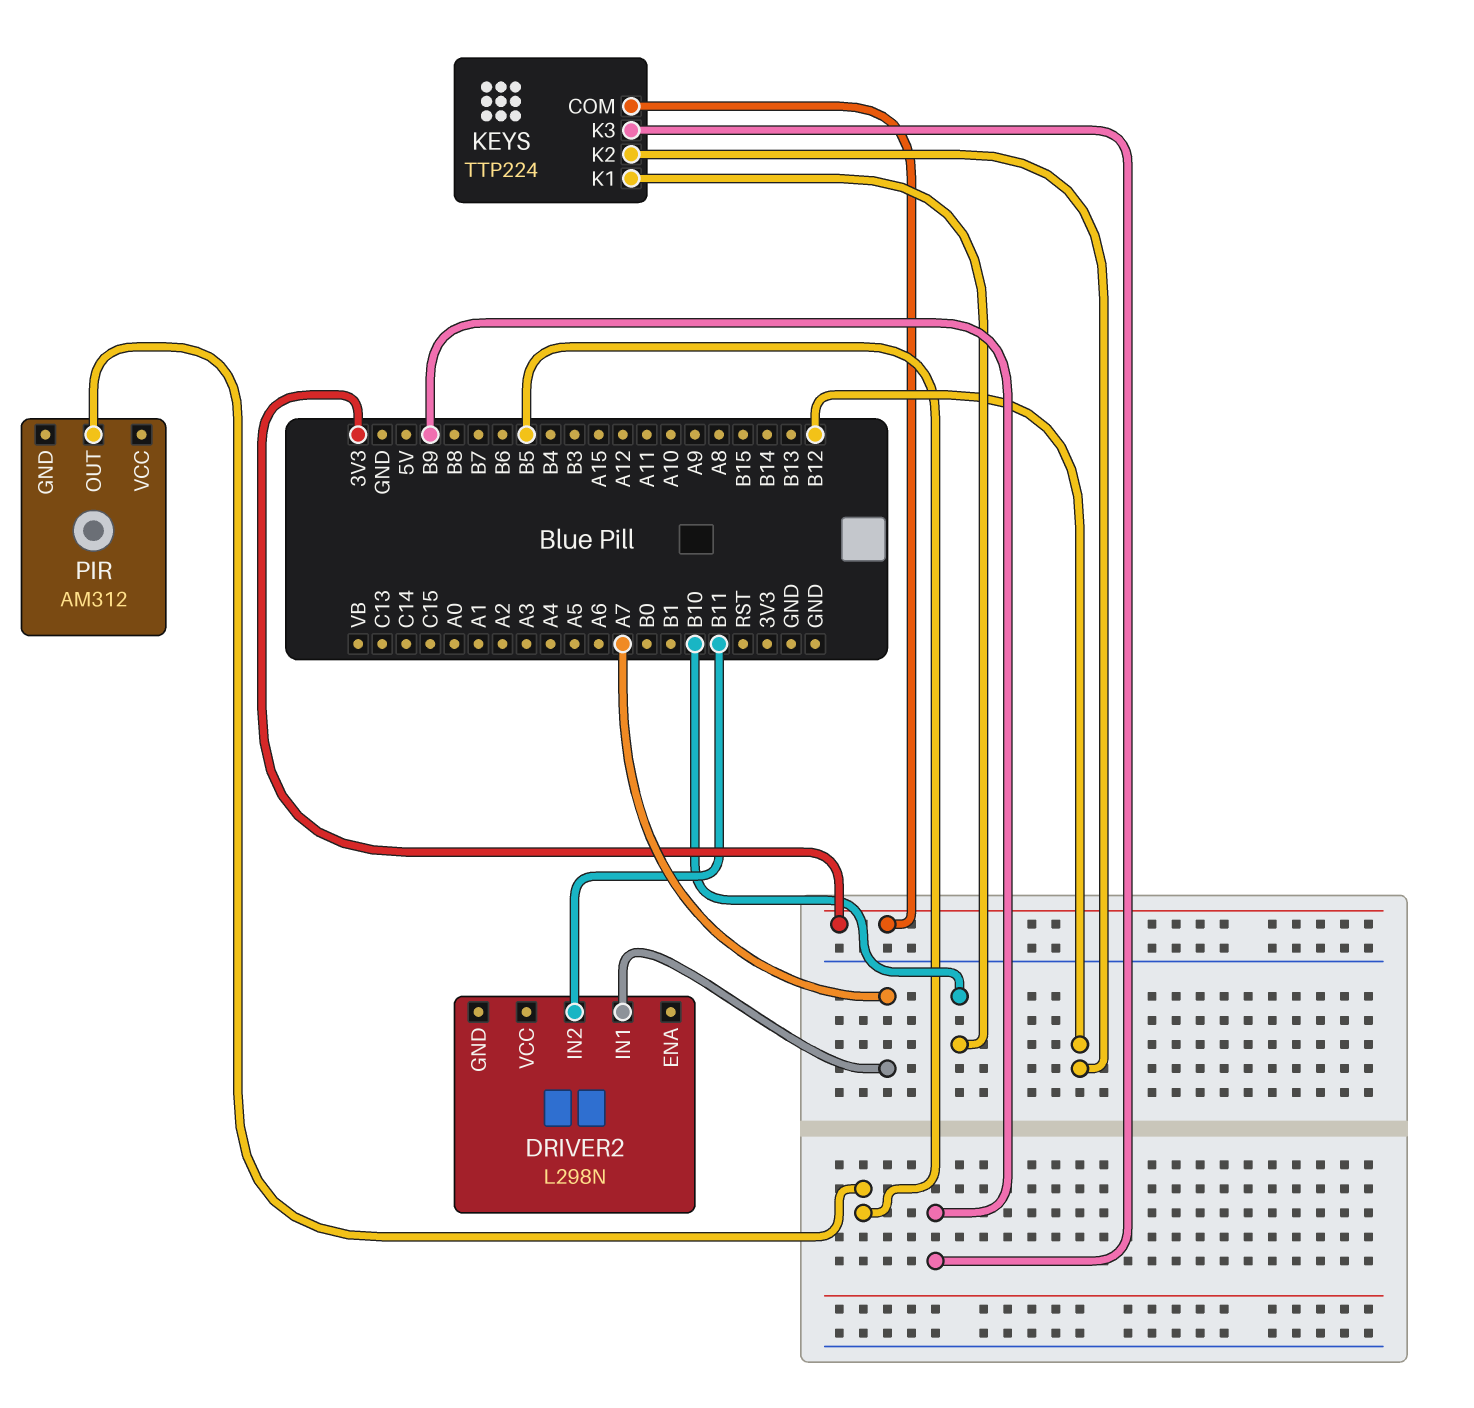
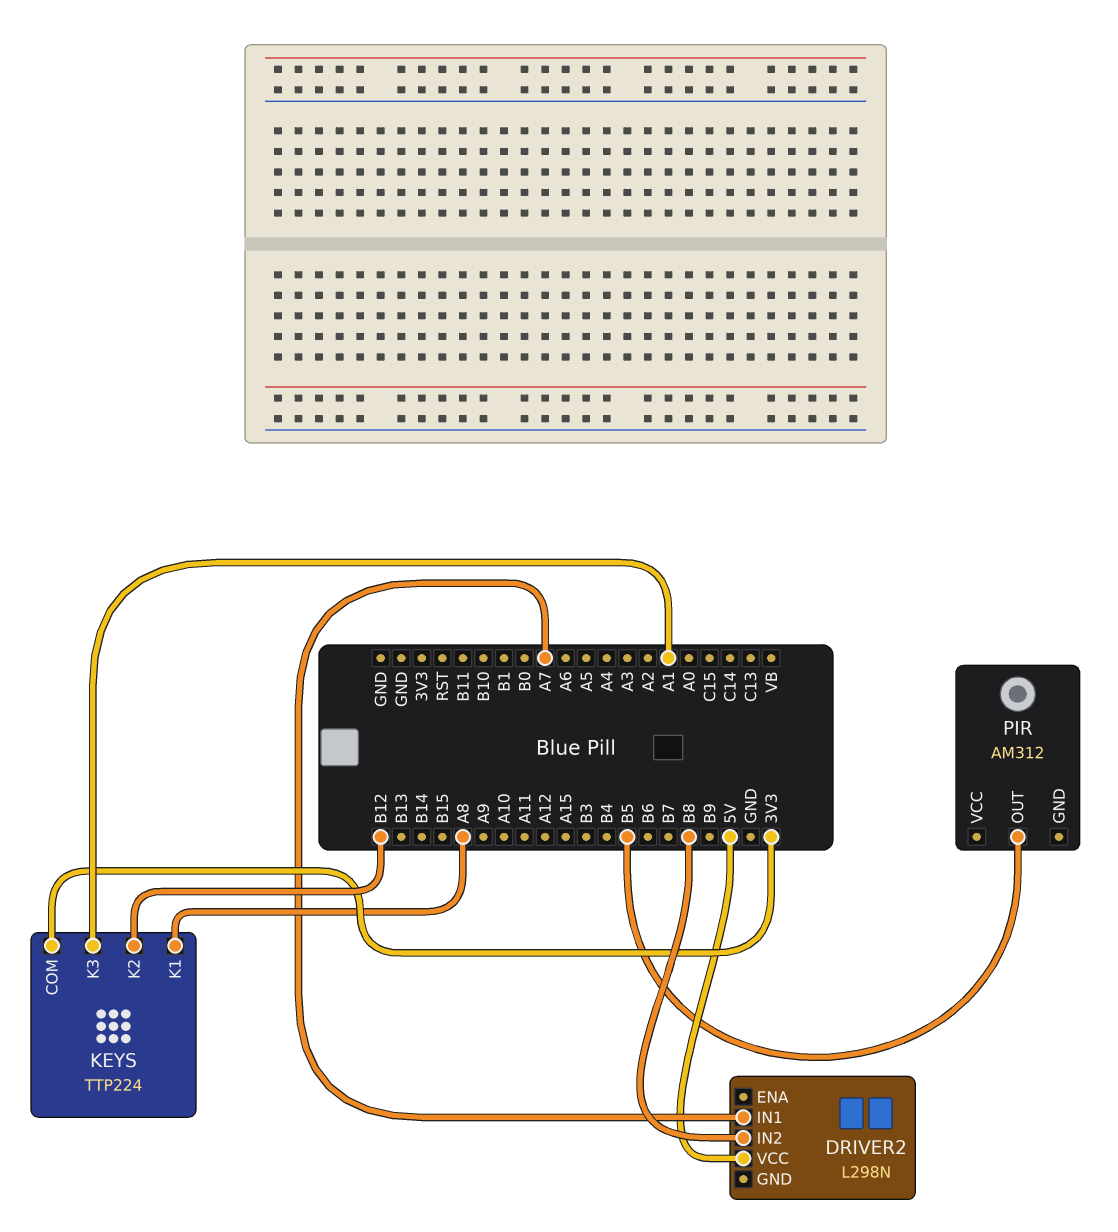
DRIVER2 pin IN2: B11 -> B8
DRIVER2 pin VCC: none -> 5V
KEYS pin K1: B10 -> A8
KEYS pin K3: B9 -> A1

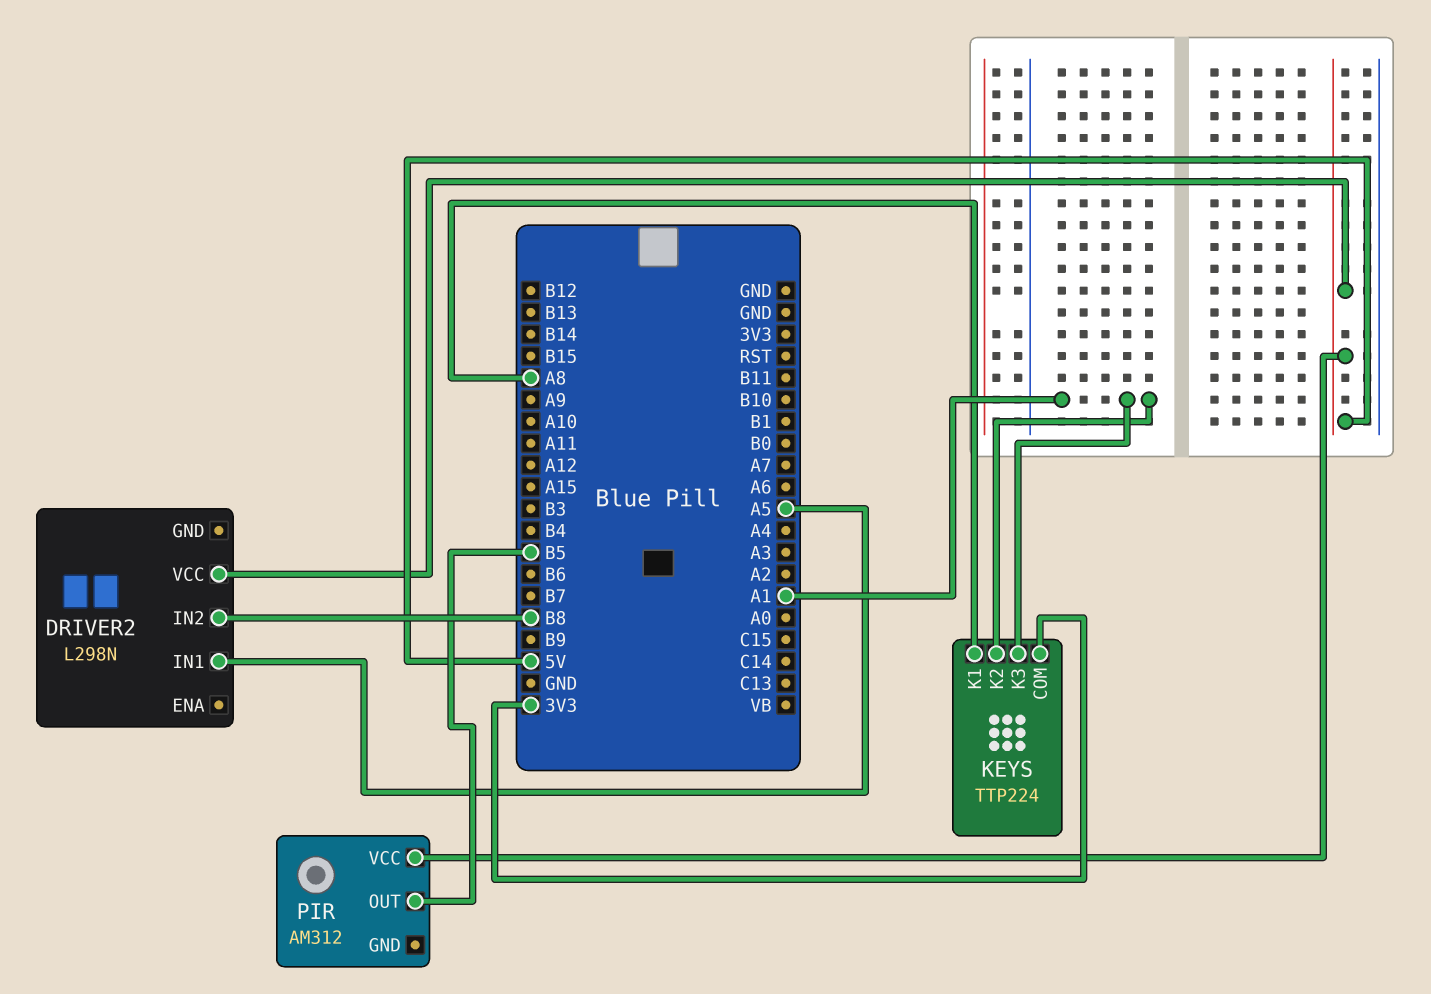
DRIVER2 pin IN1: A7 -> A5
KEYS pin K2: B12 -> A1
PIR pin VCC: none -> 5V

